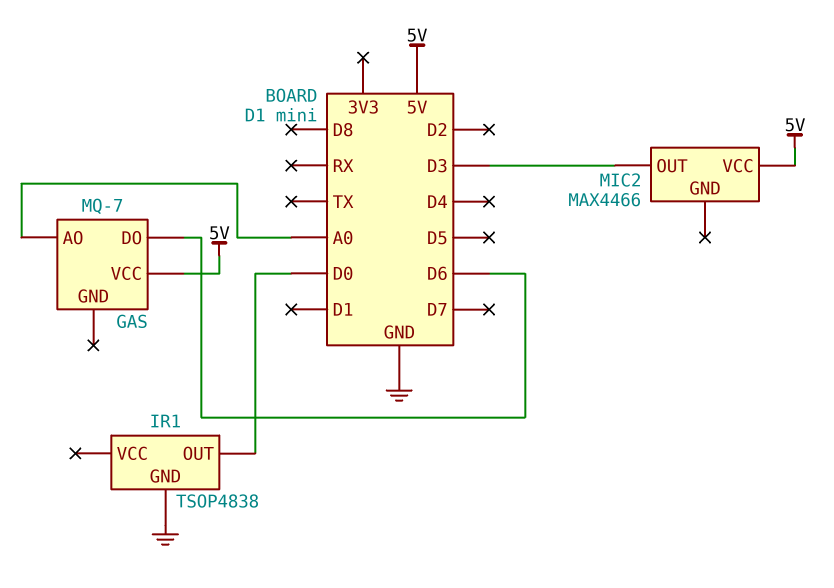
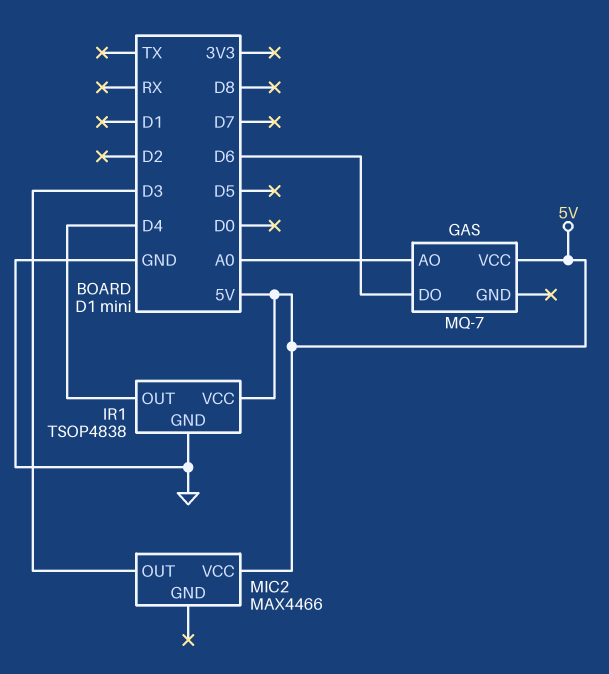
IR1 pin OUT: D0 -> D4
IR1 pin VCC: none -> 5V

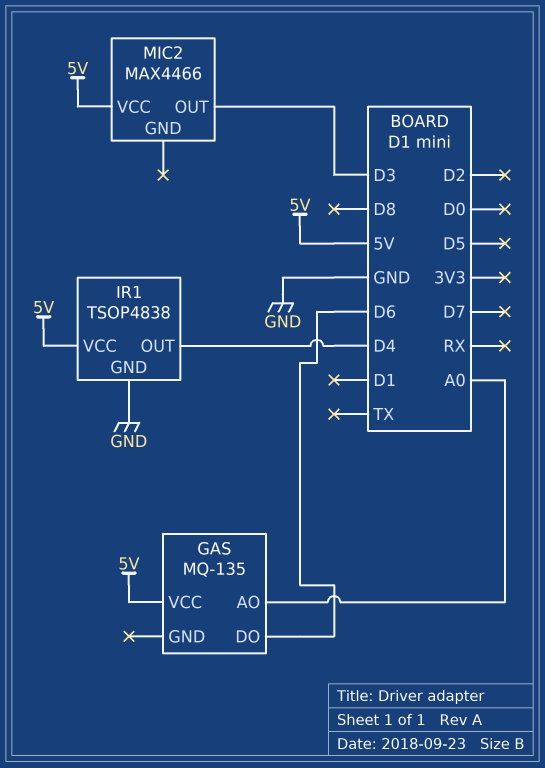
GAS: MQ-7 -> MQ-135

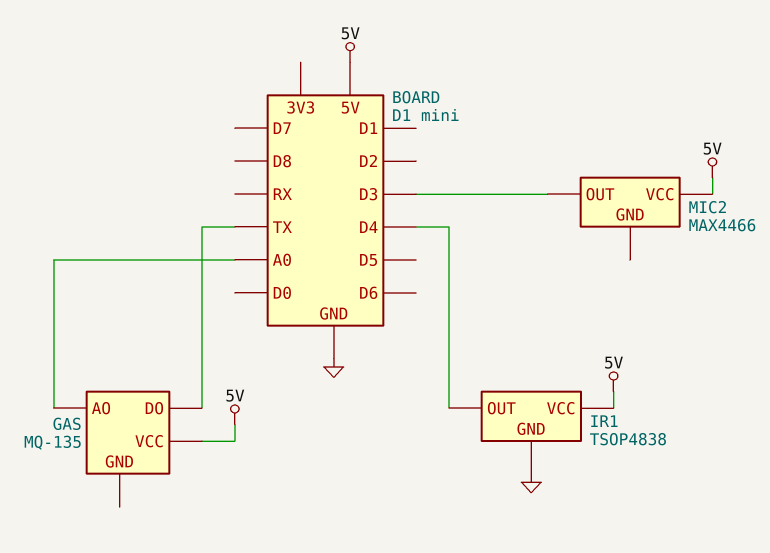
GAS pin DO: D6 -> TX

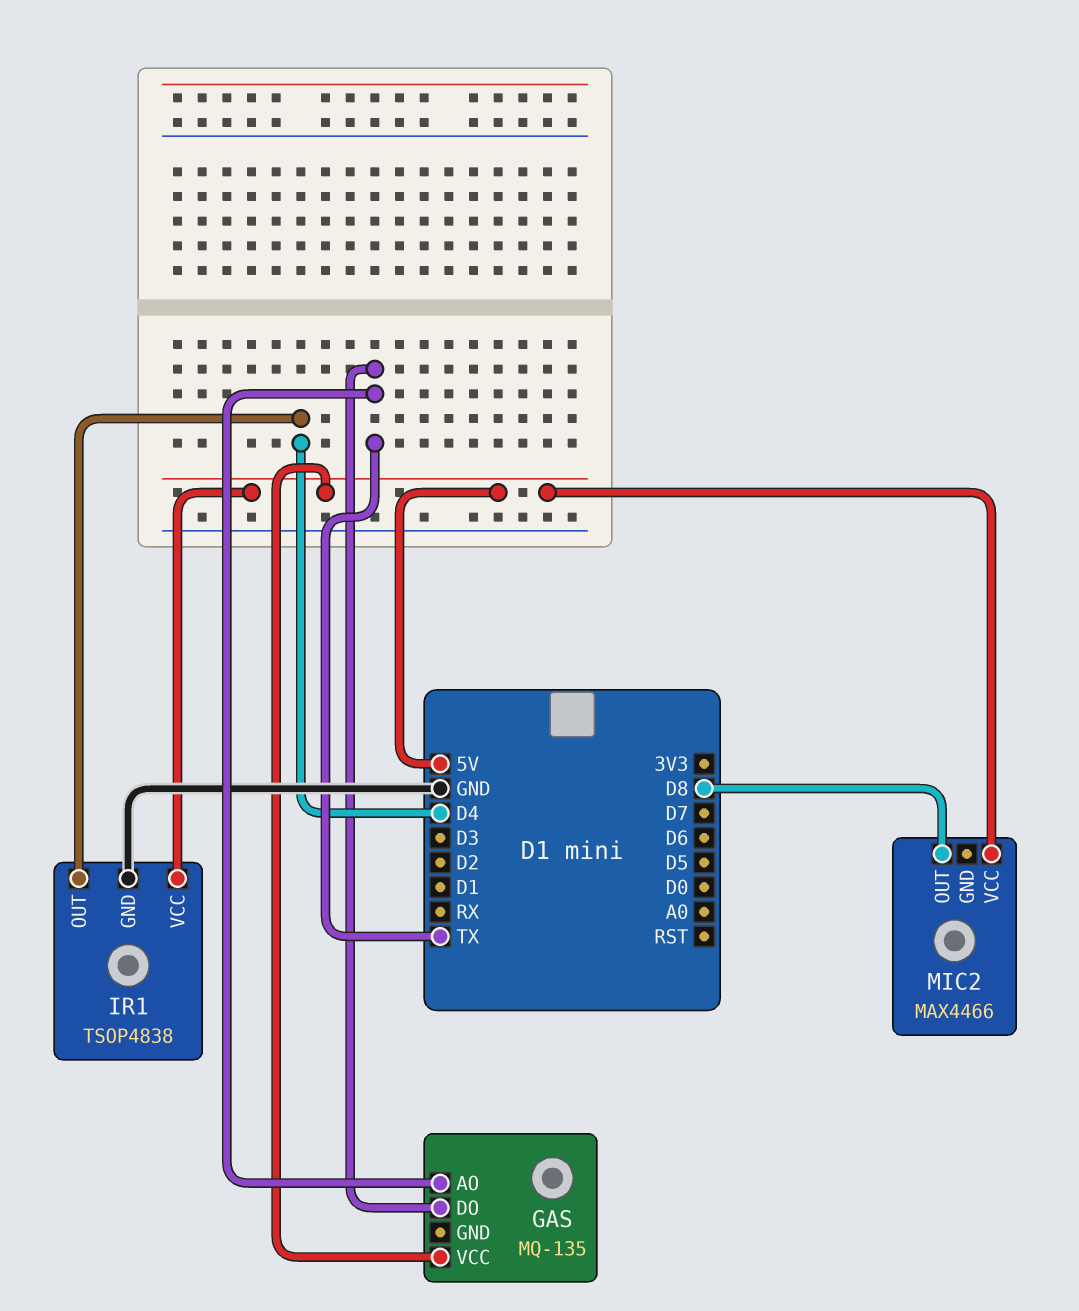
GAS pin AO: A0 -> TX
MIC2 pin OUT: D3 -> D8

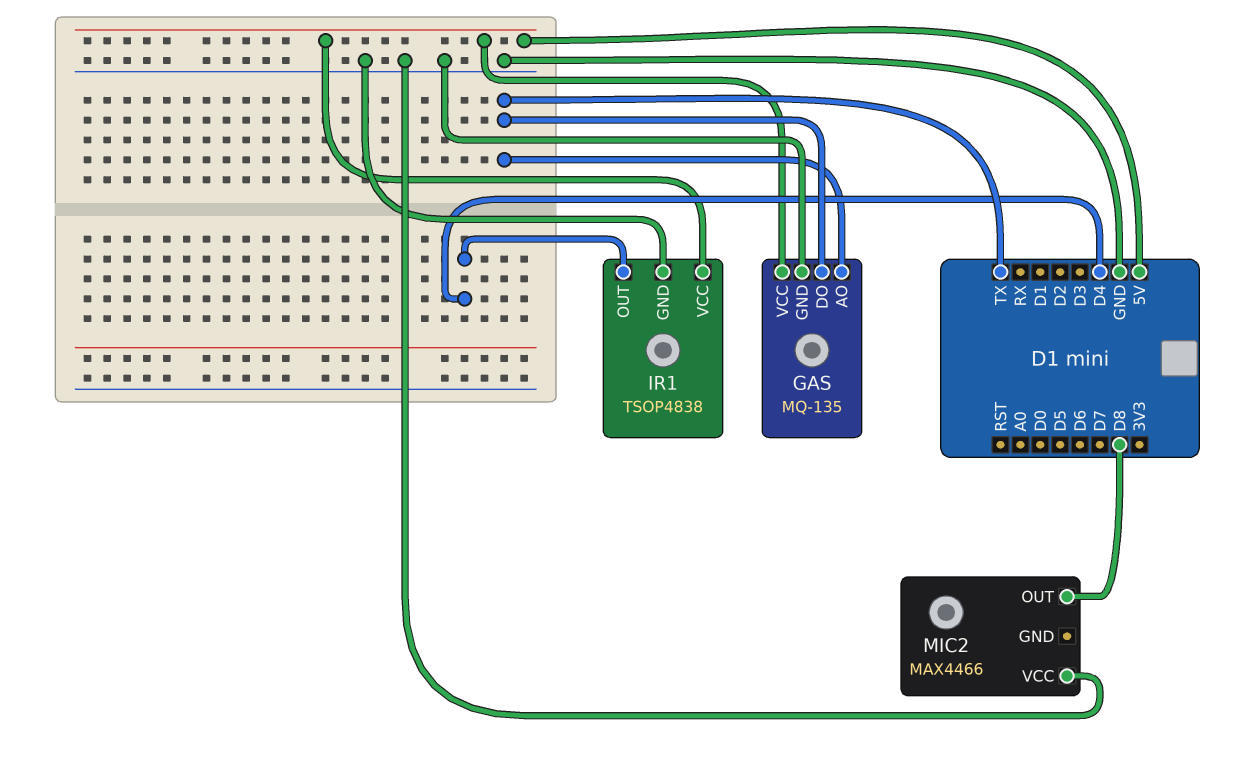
GAS pin GND: none -> GND
MIC2 pin VCC: 5V -> GND

